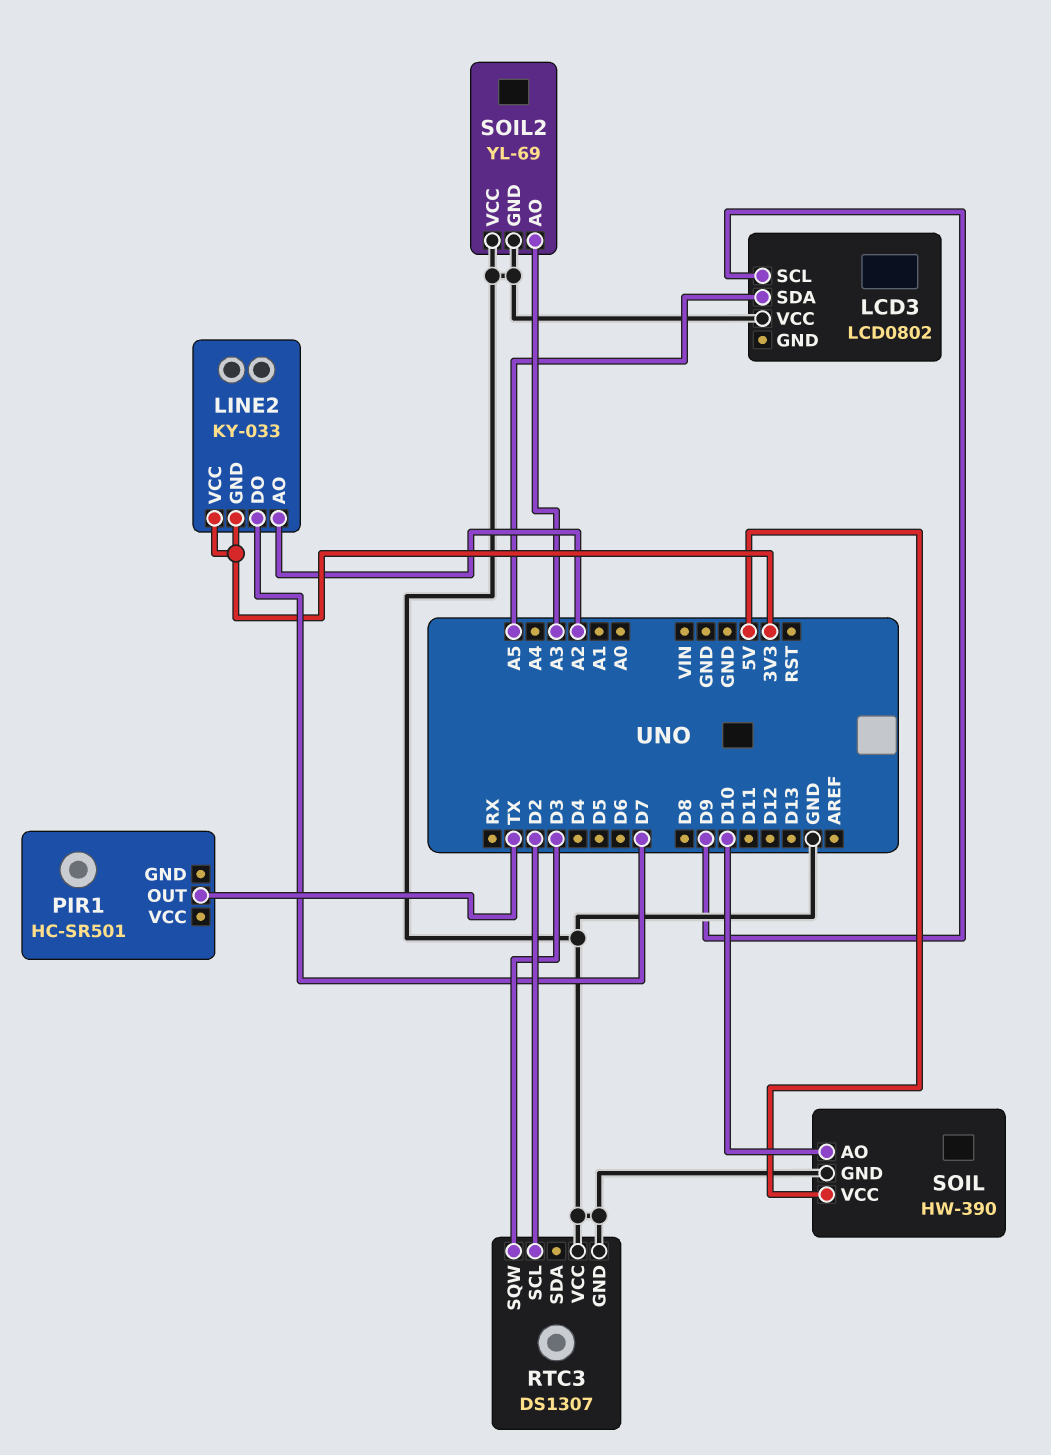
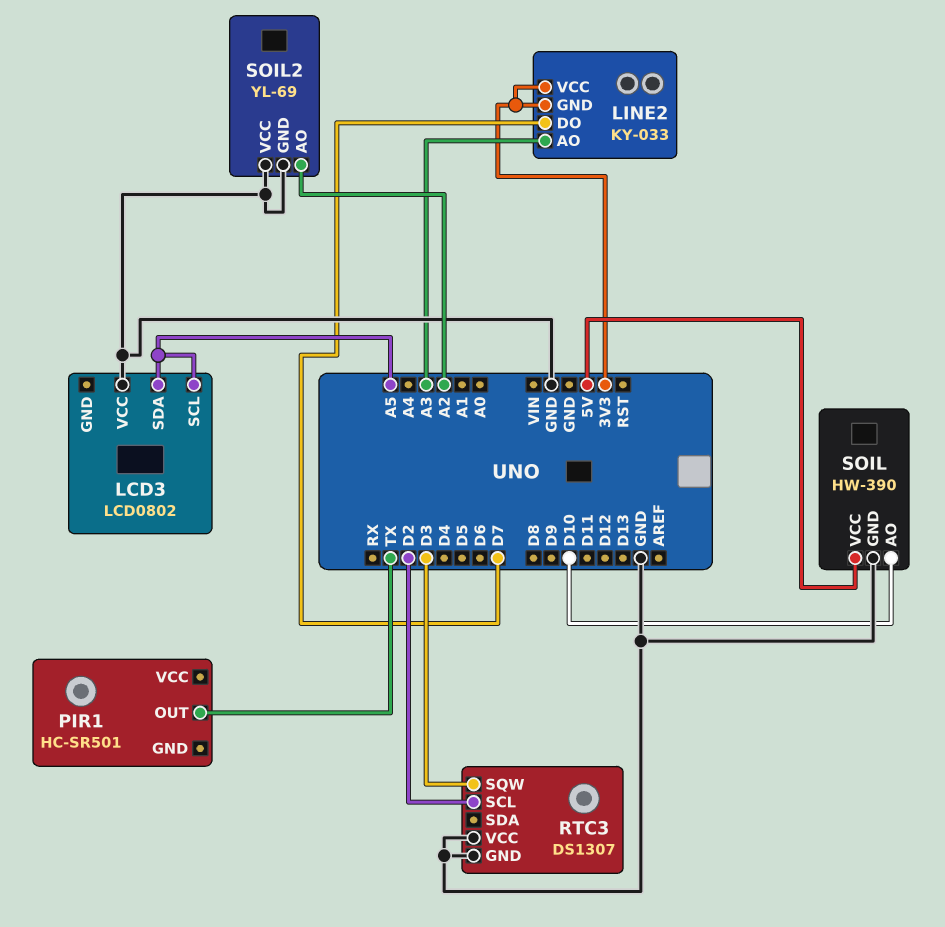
LCD3 pin SCL: D9 -> A5
LINE2 pin AO: A2 -> A3
SOIL2 pin AO: A3 -> A2

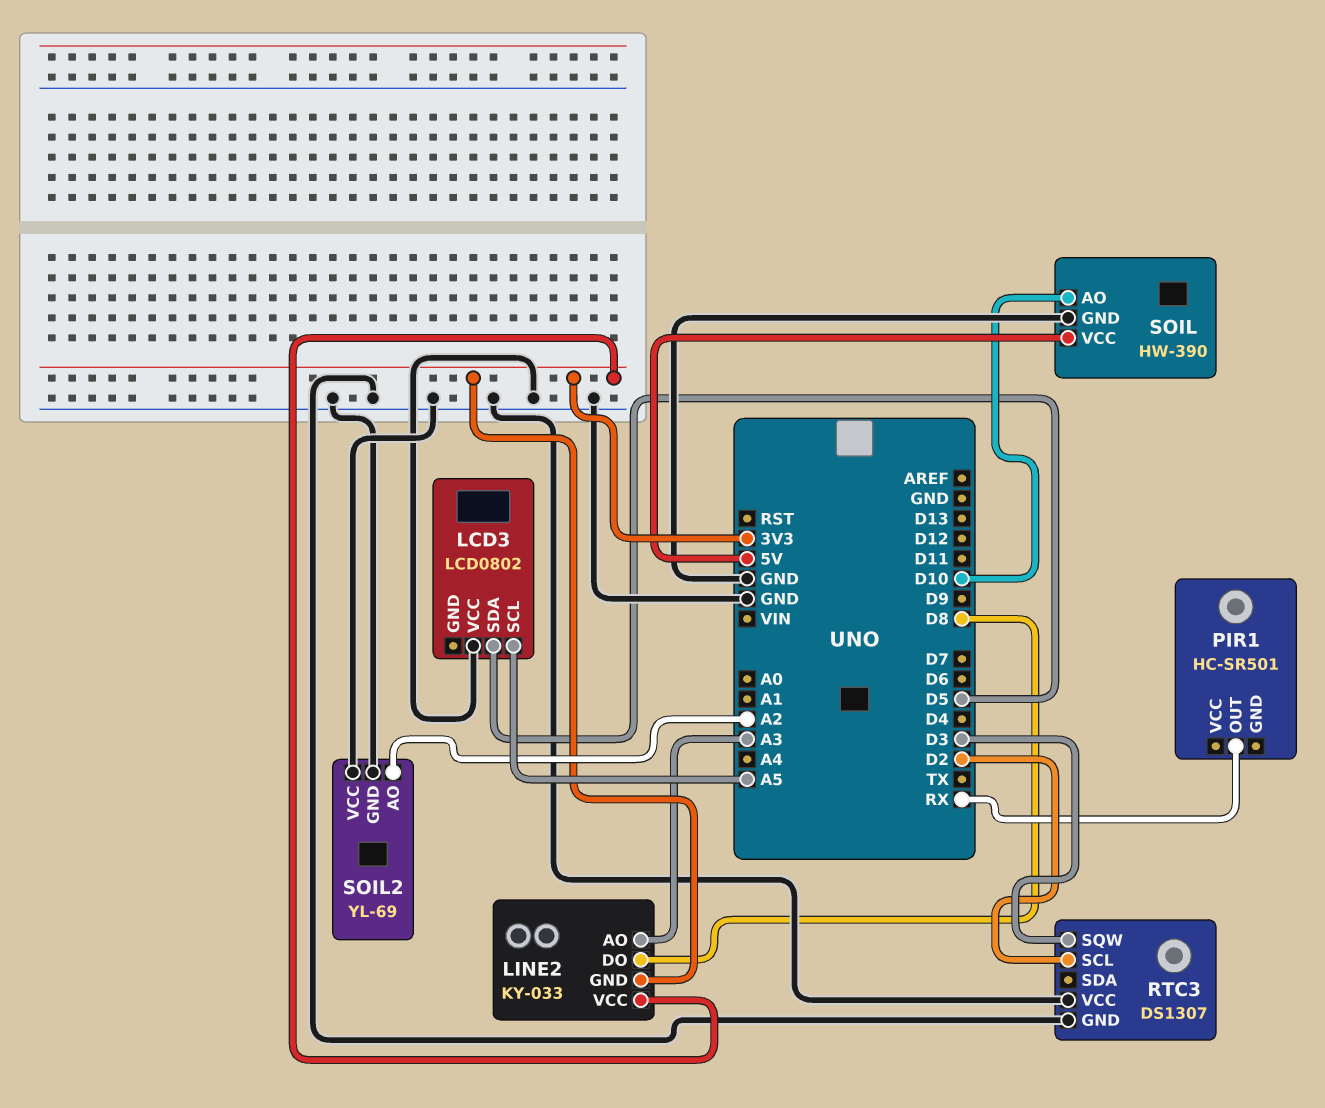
LCD3 pin SDA: A5 -> D5
LINE2 pin DO: D7 -> D8
PIR1 pin OUT: TX -> RX

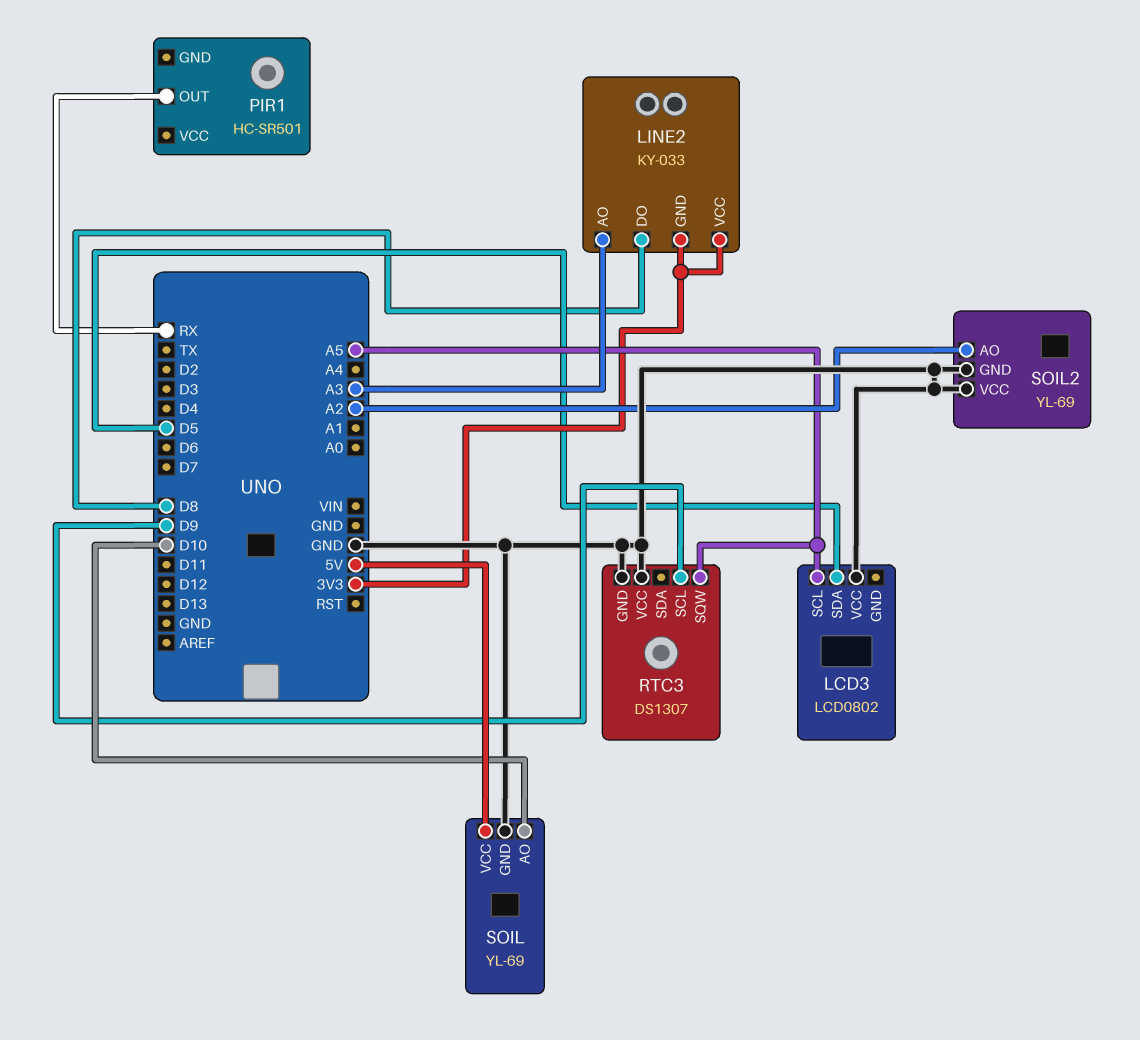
RTC3 pin SCL: D2 -> D9
RTC3 pin SQW: D3 -> A5
SOIL: HW-390 -> YL-69

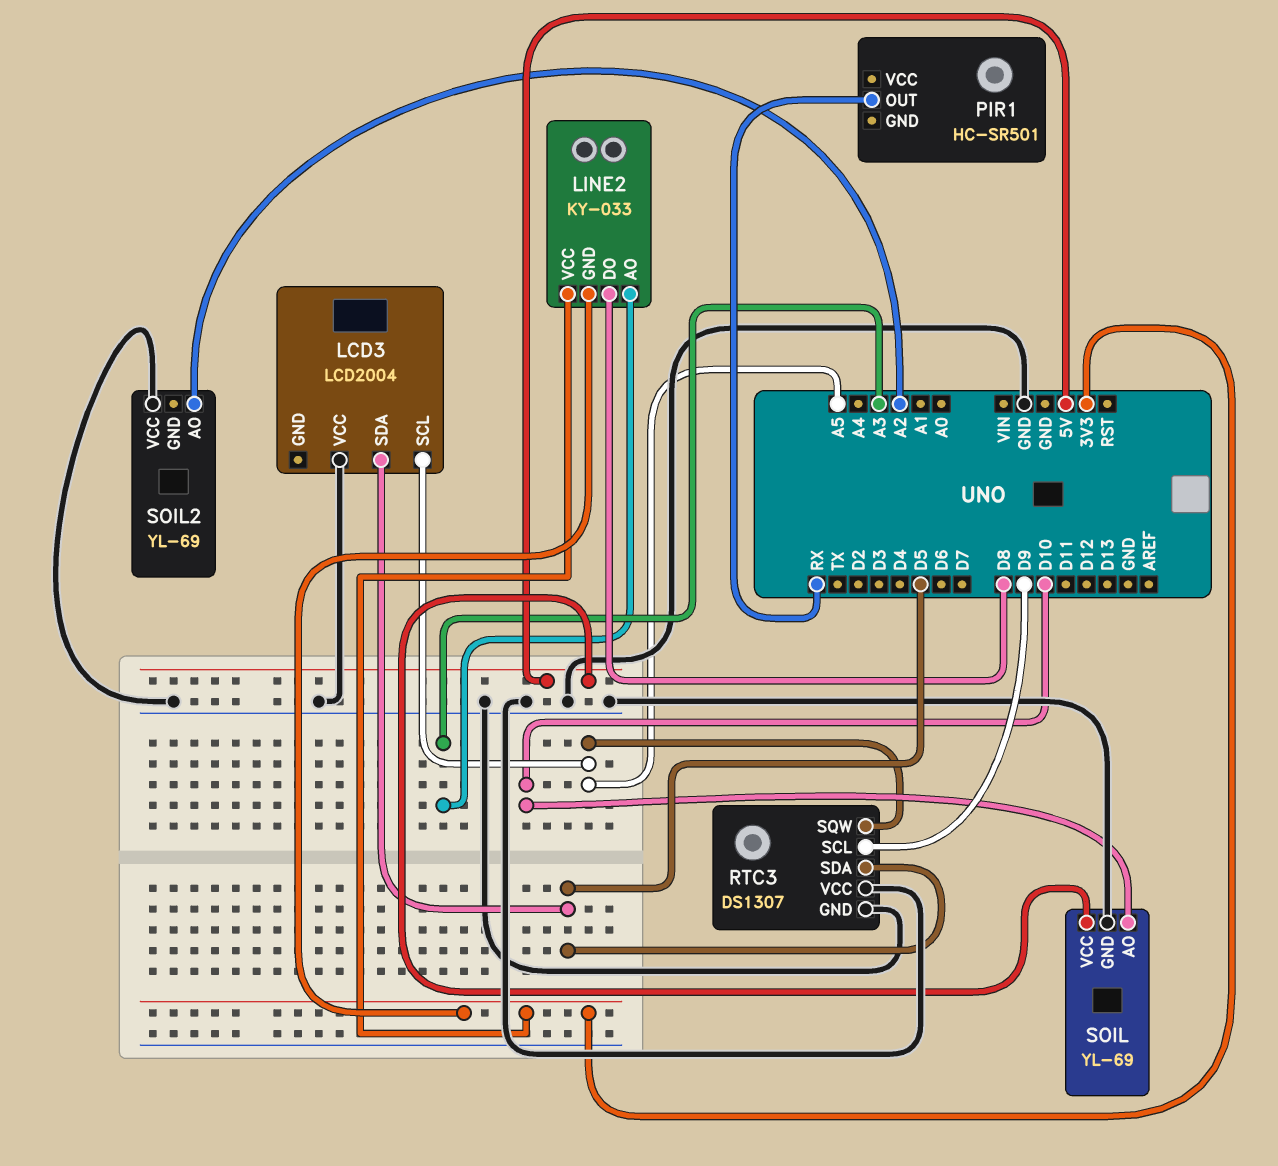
LCD3: LCD0802 -> LCD2004
RTC3 pin SDA: none -> D5
SOIL2 pin GND: GND -> none

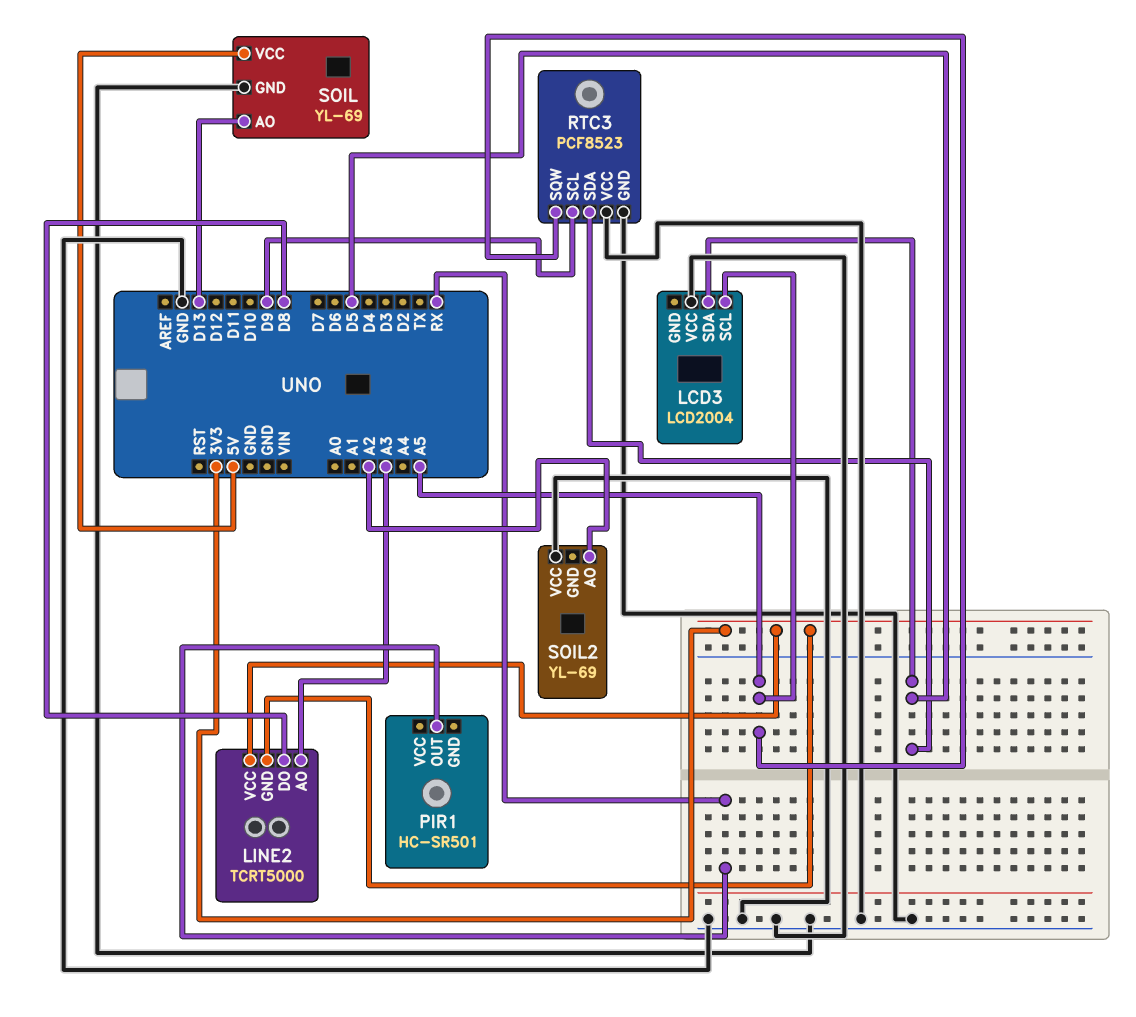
LINE2: KY-033 -> TCRT5000
RTC3: DS1307 -> PCF8523
SOIL pin AO: D10 -> D13

